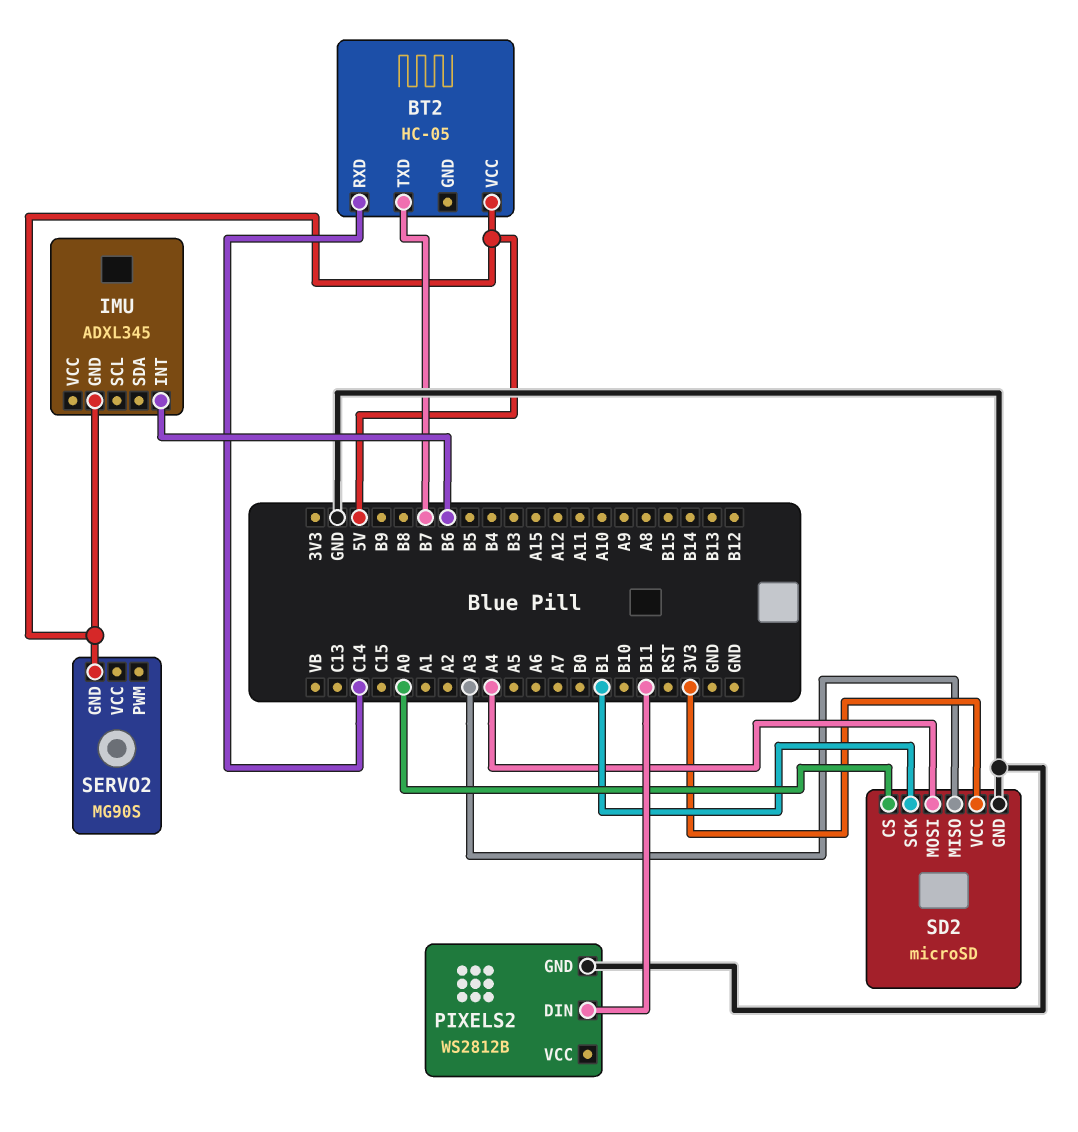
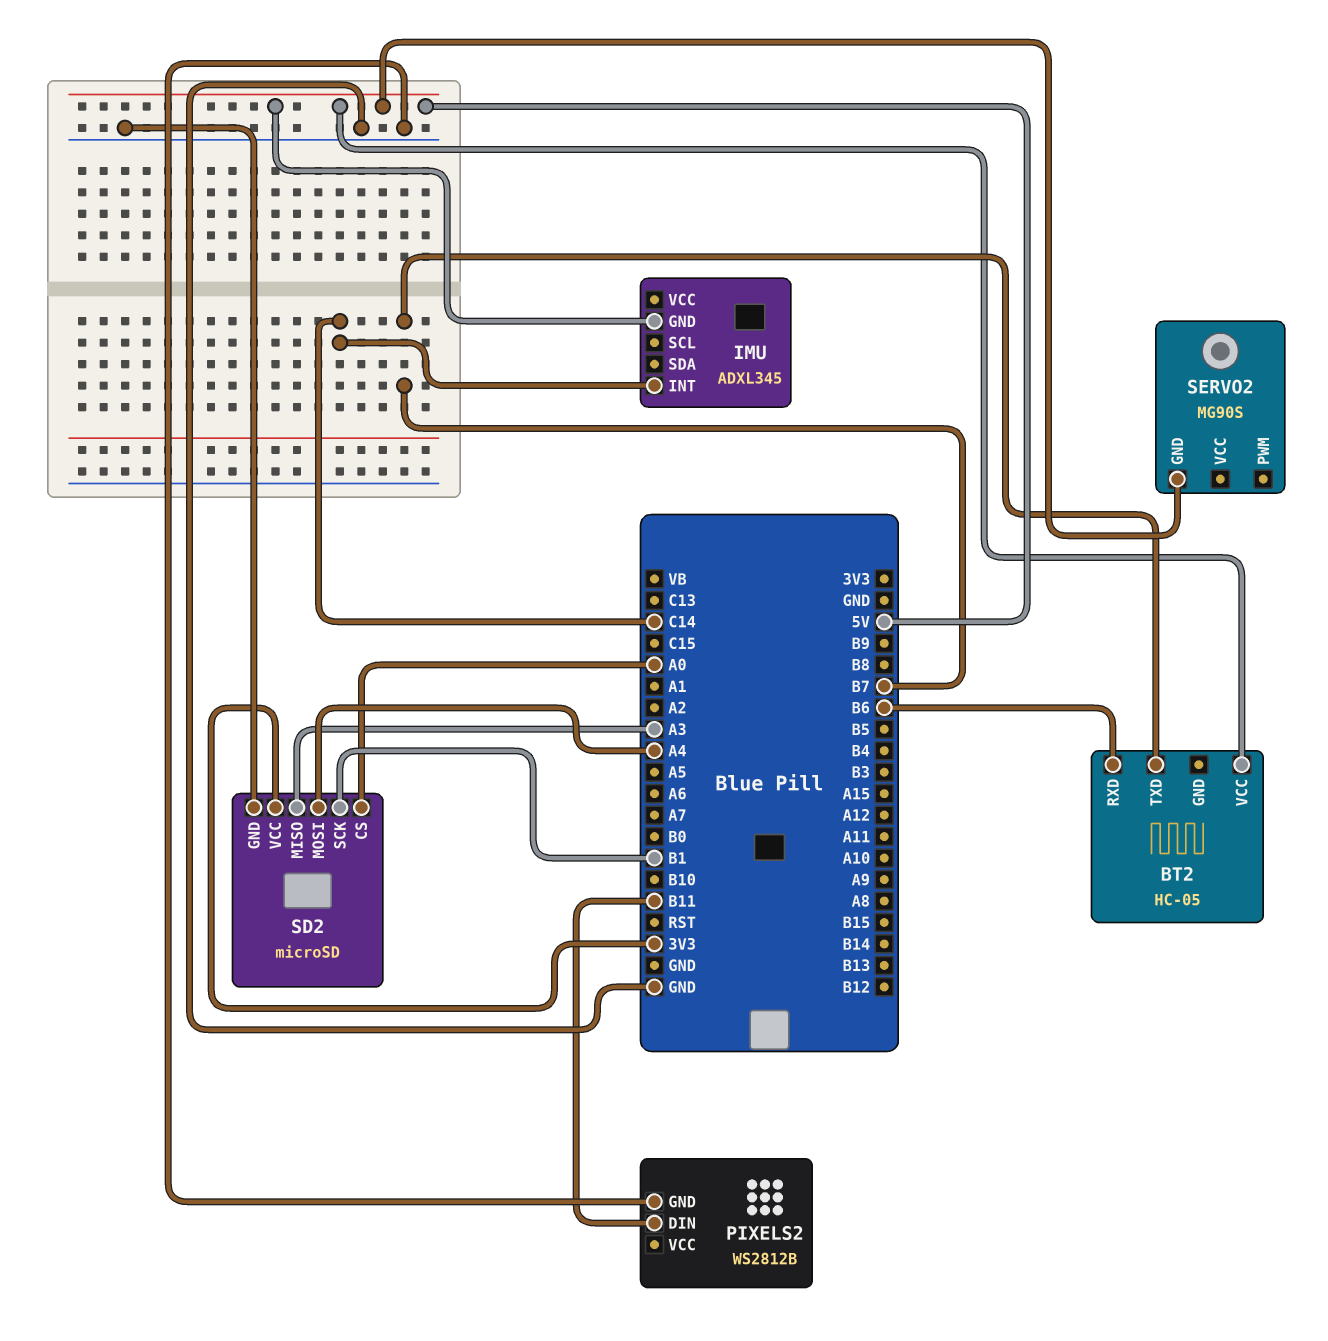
BT2 pin RXD: C14 -> B6
IMU pin INT: B6 -> C14

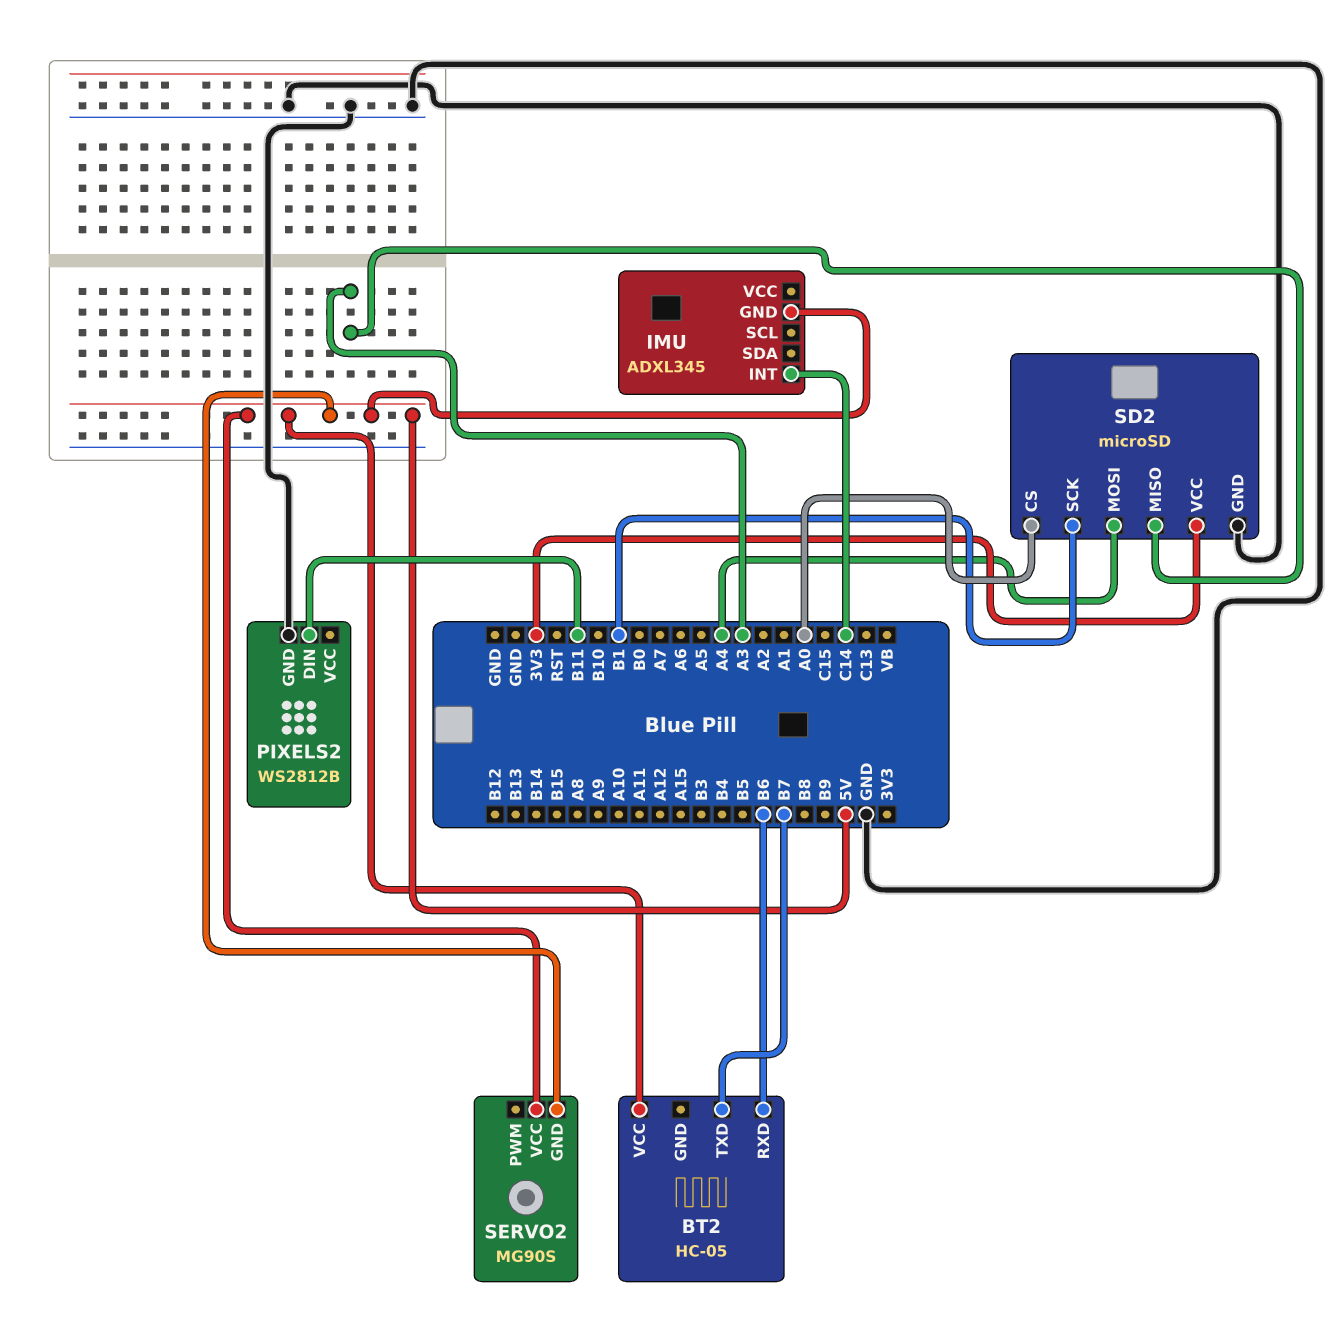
SERVO2 pin VCC: none -> 5V

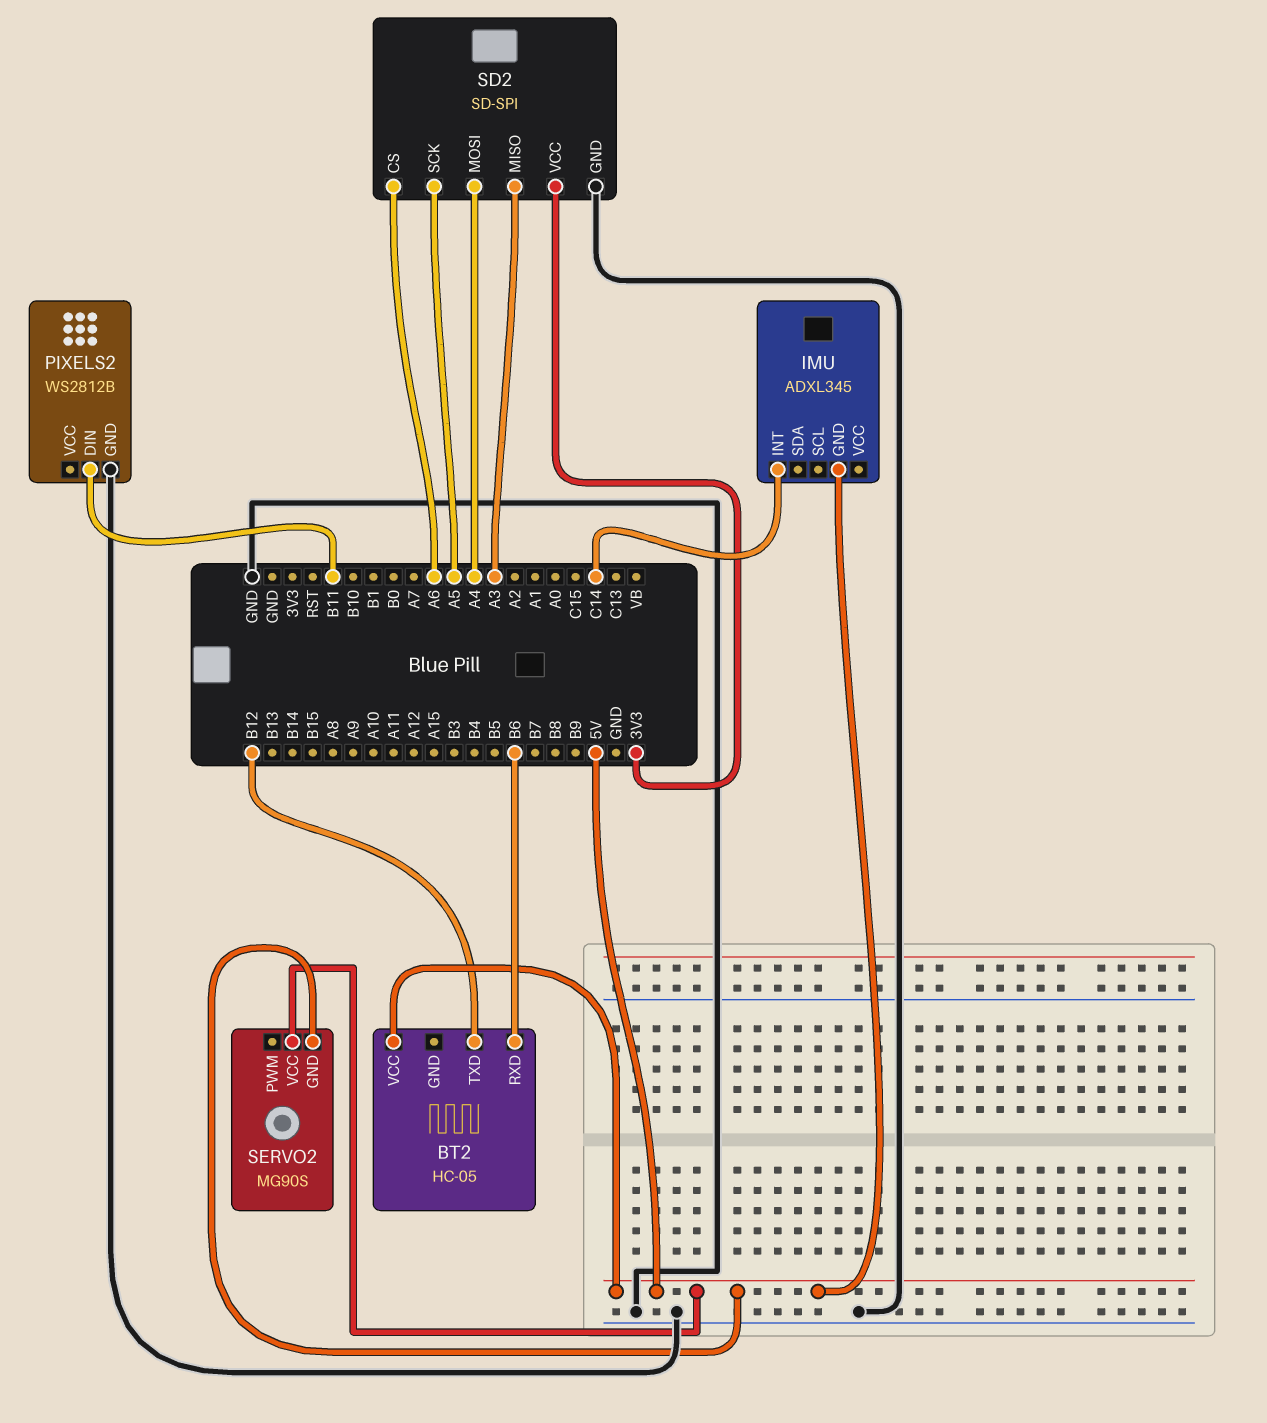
BT2 pin TXD: B7 -> B12
SD2: microSD -> SD-SPI
SD2 pin CS: A0 -> A6
SD2 pin SCK: B1 -> A5

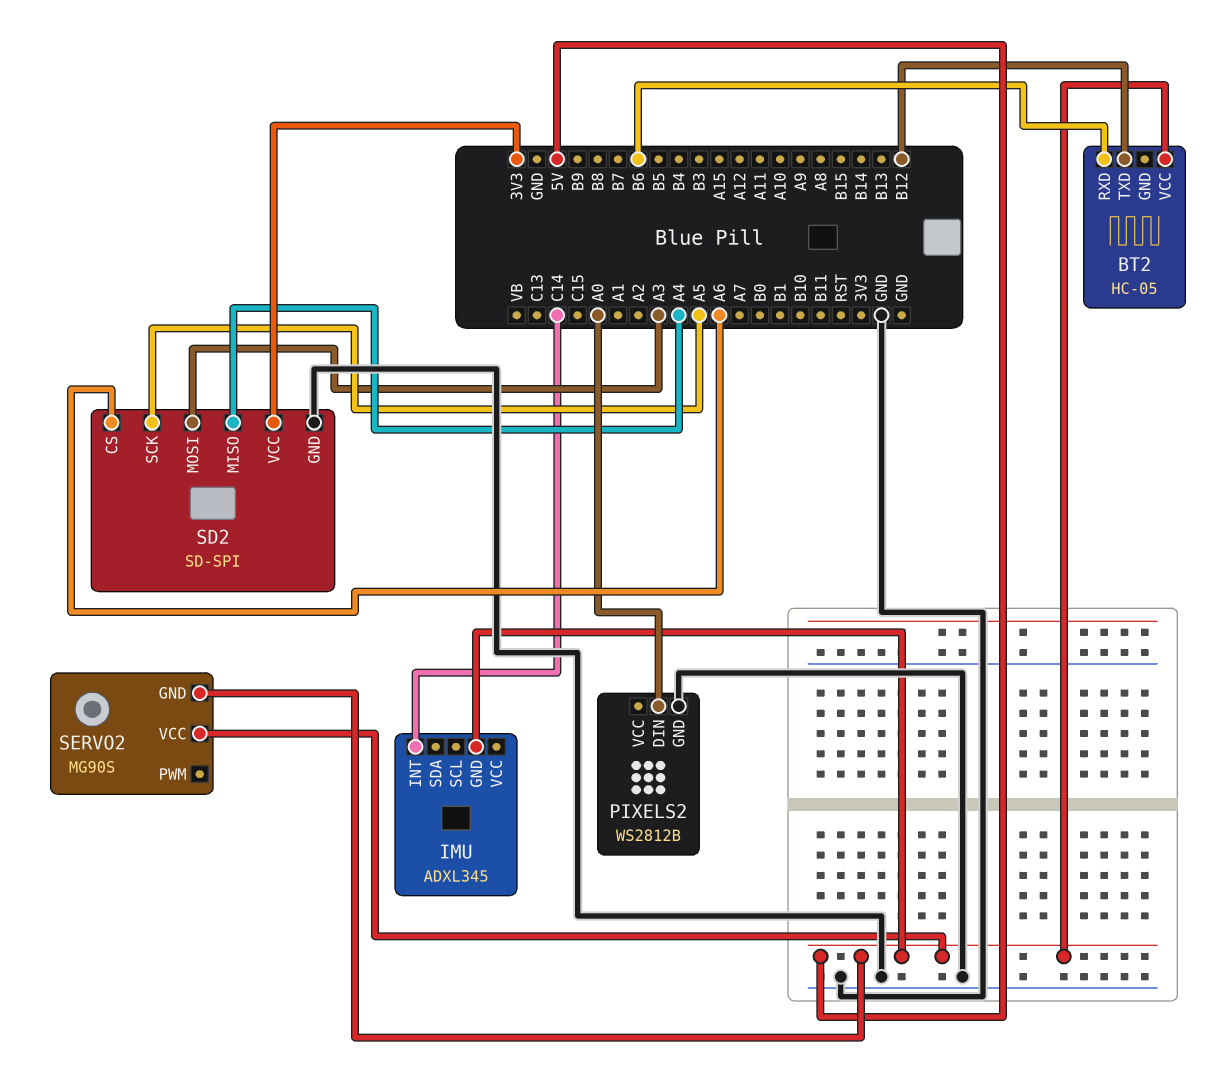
PIXELS2 pin DIN: B11 -> A0
SD2 pin MISO: A3 -> A4
SD2 pin MOSI: A4 -> A3

